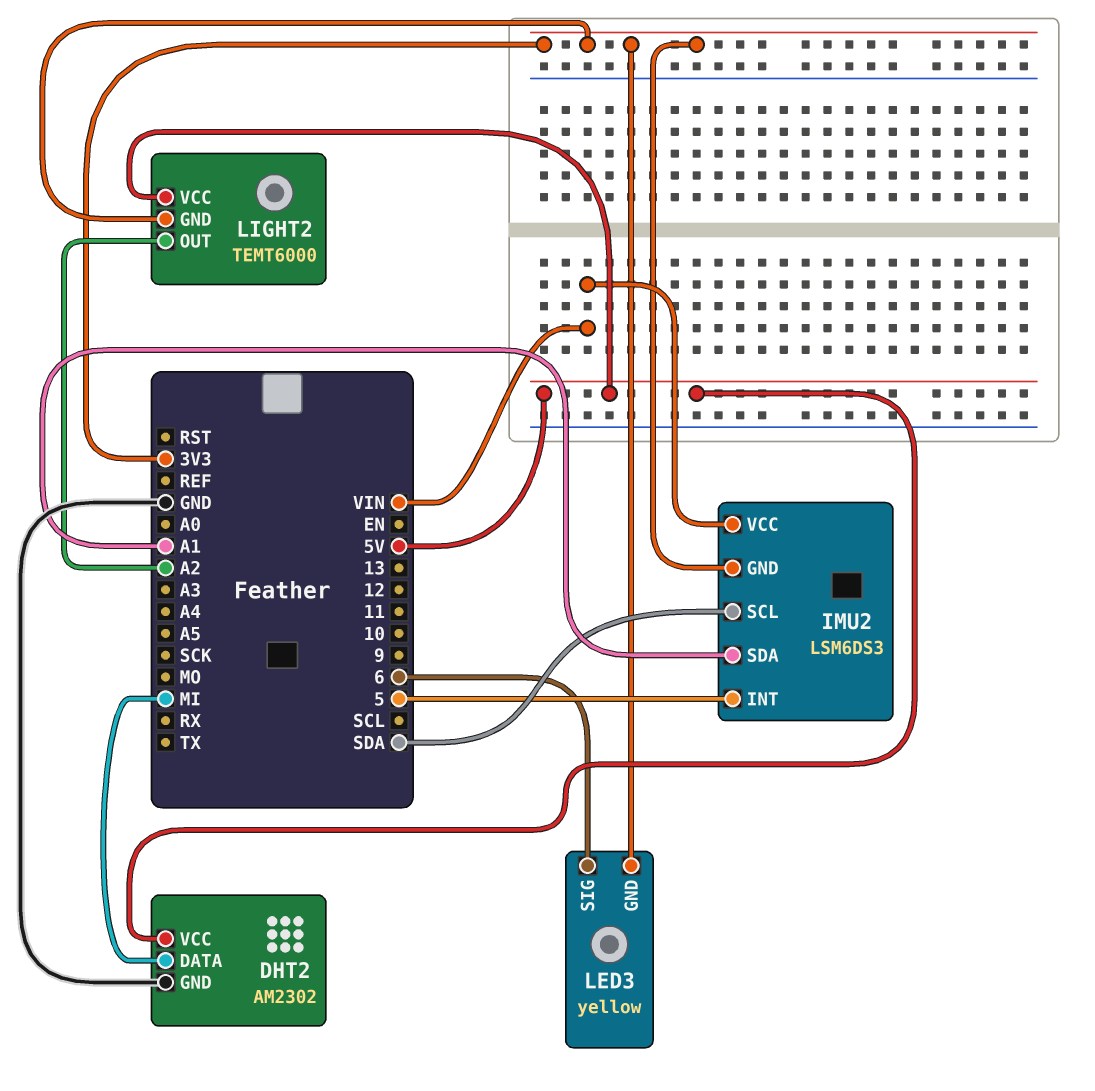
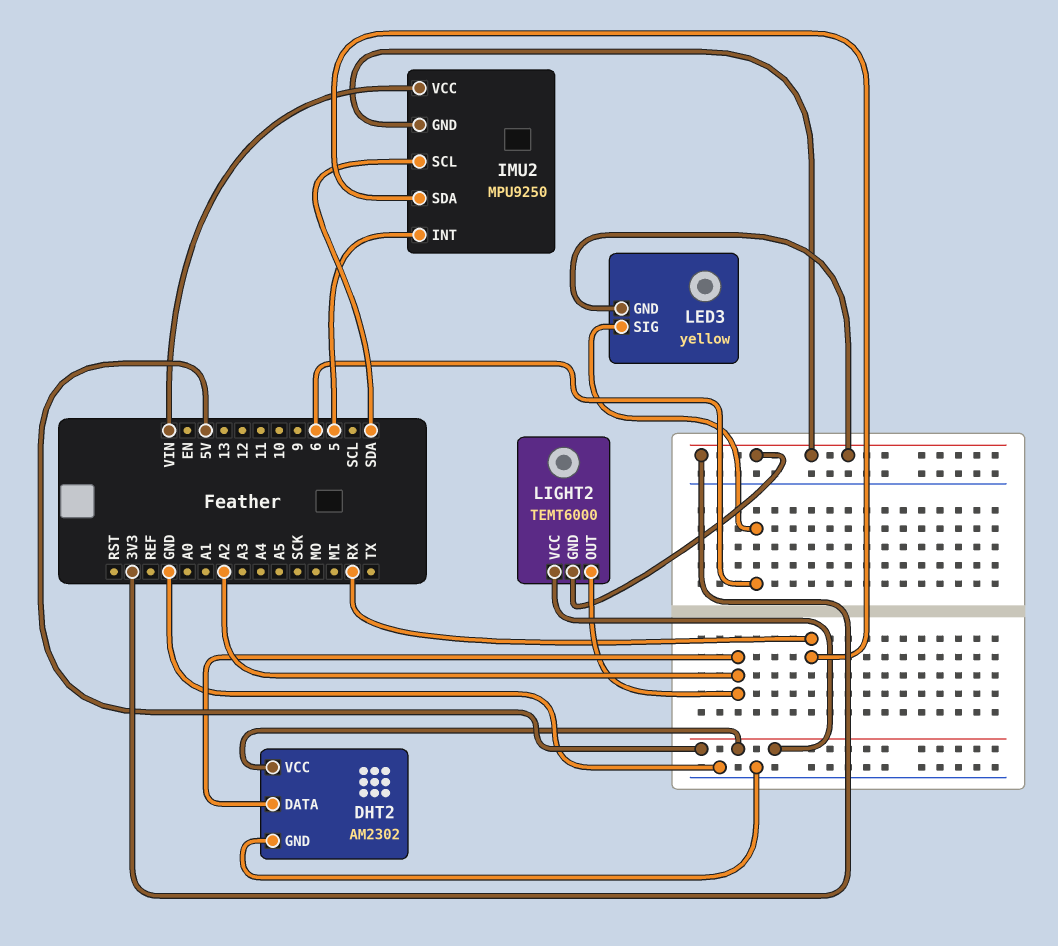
DHT2 pin DATA: MI -> A2
IMU2: LSM6DS3 -> MPU9250
IMU2 pin SDA: A1 -> RX

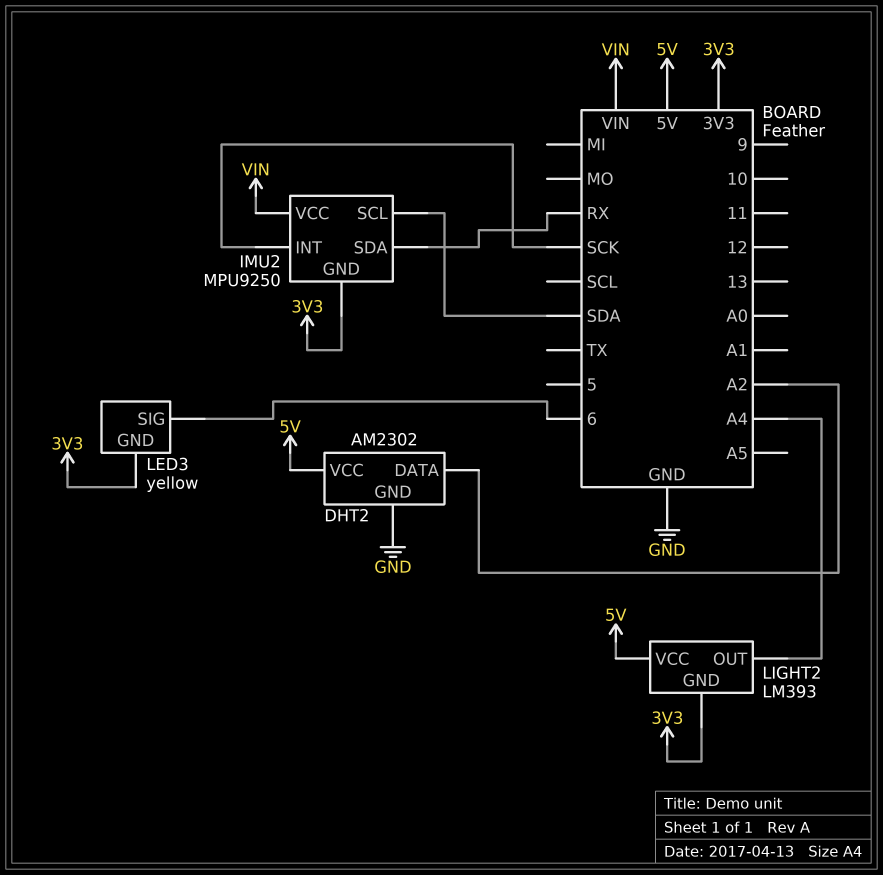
IMU2 pin INT: 5 -> SCK
LIGHT2: TEMT6000 -> LM393
LIGHT2 pin OUT: A2 -> A4

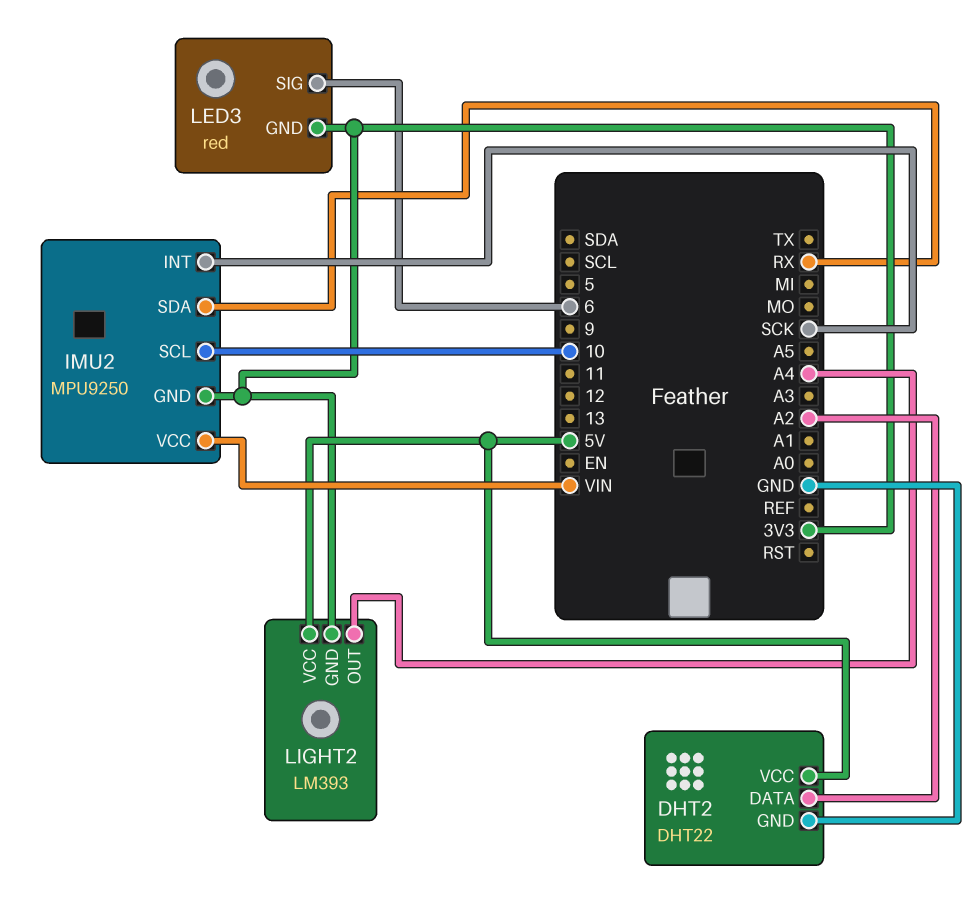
DHT2: AM2302 -> DHT22
IMU2 pin SCL: SDA -> 10
LED3: yellow -> red

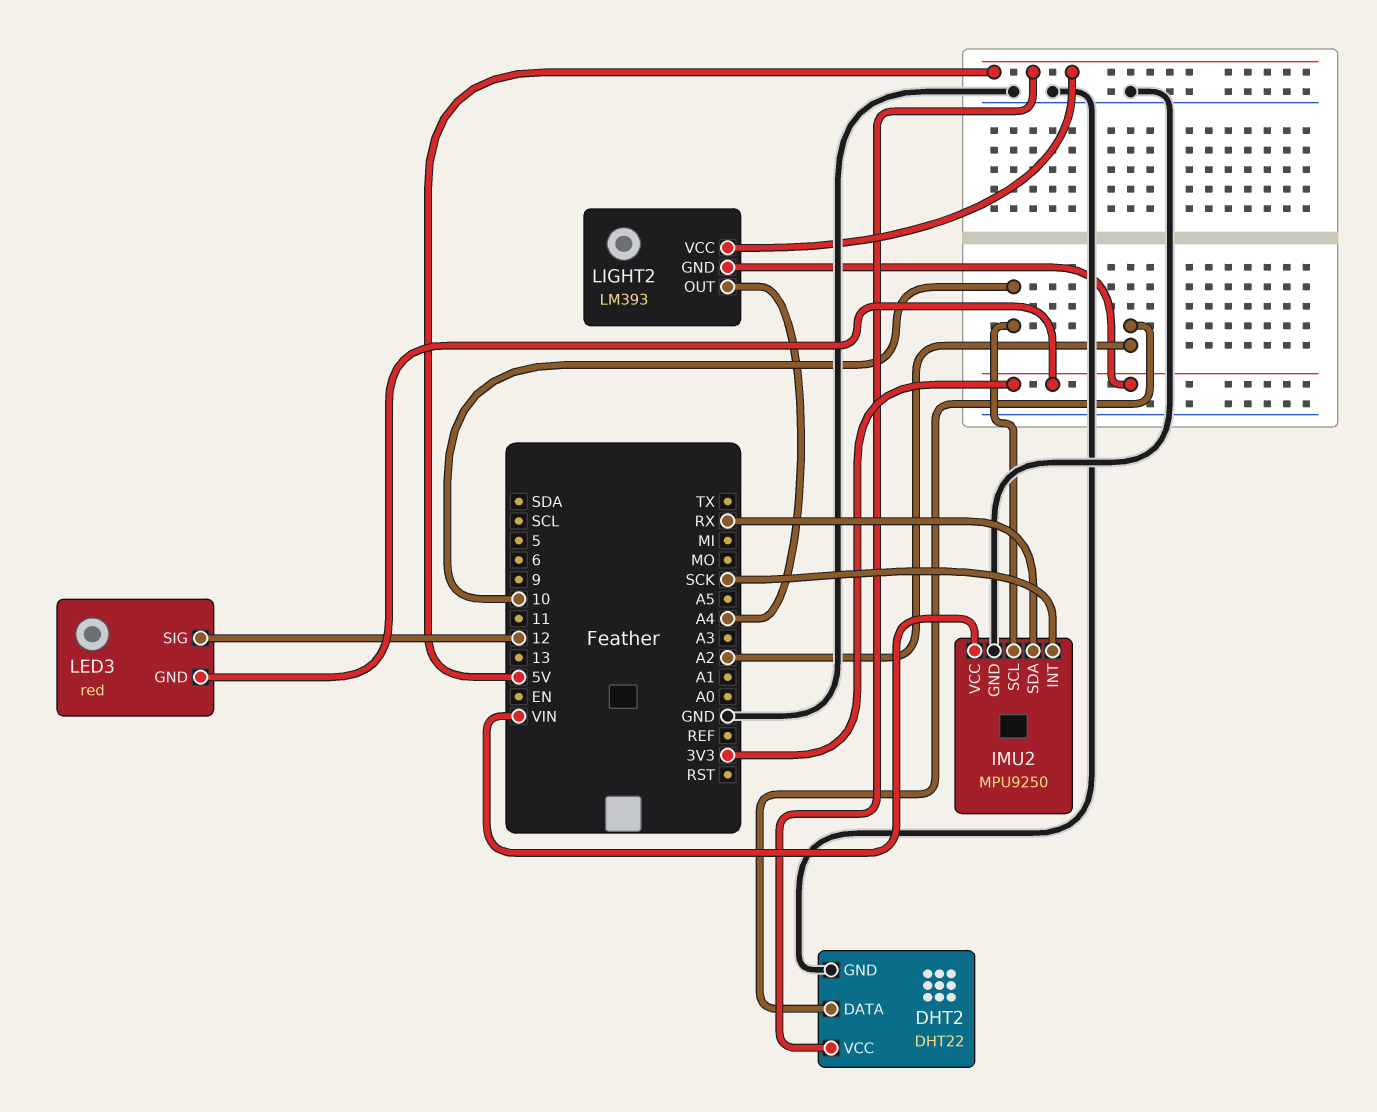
IMU2 pin GND: 3V3 -> GND
LED3 pin SIG: 6 -> 12

